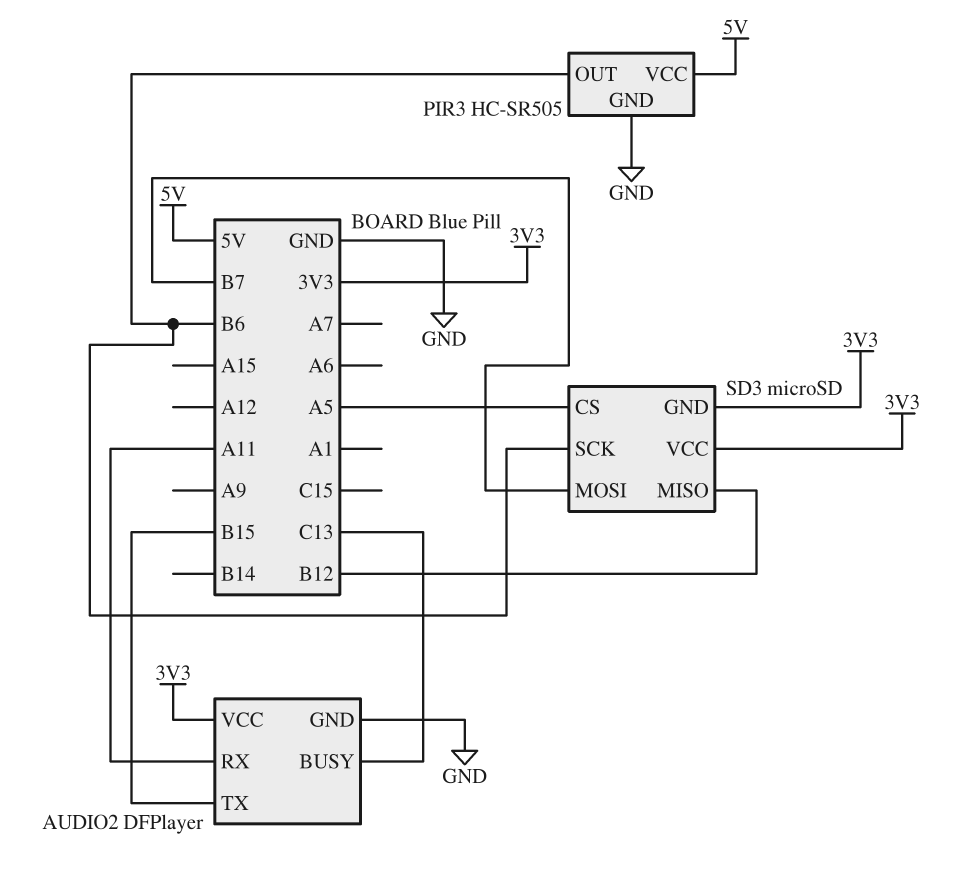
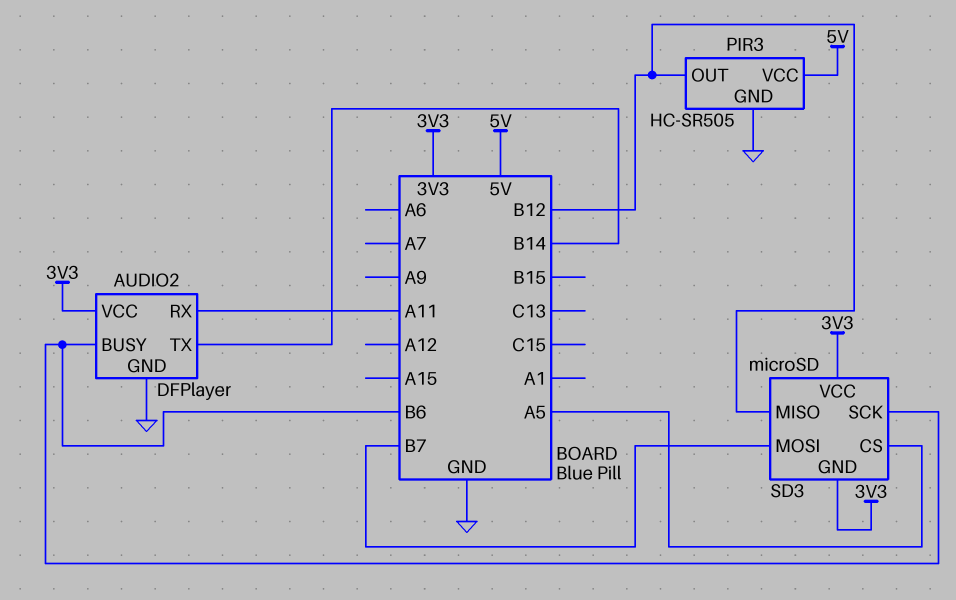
AUDIO2 pin BUSY: C13 -> B6
AUDIO2 pin TX: B15 -> B14
PIR3 pin OUT: B6 -> B12

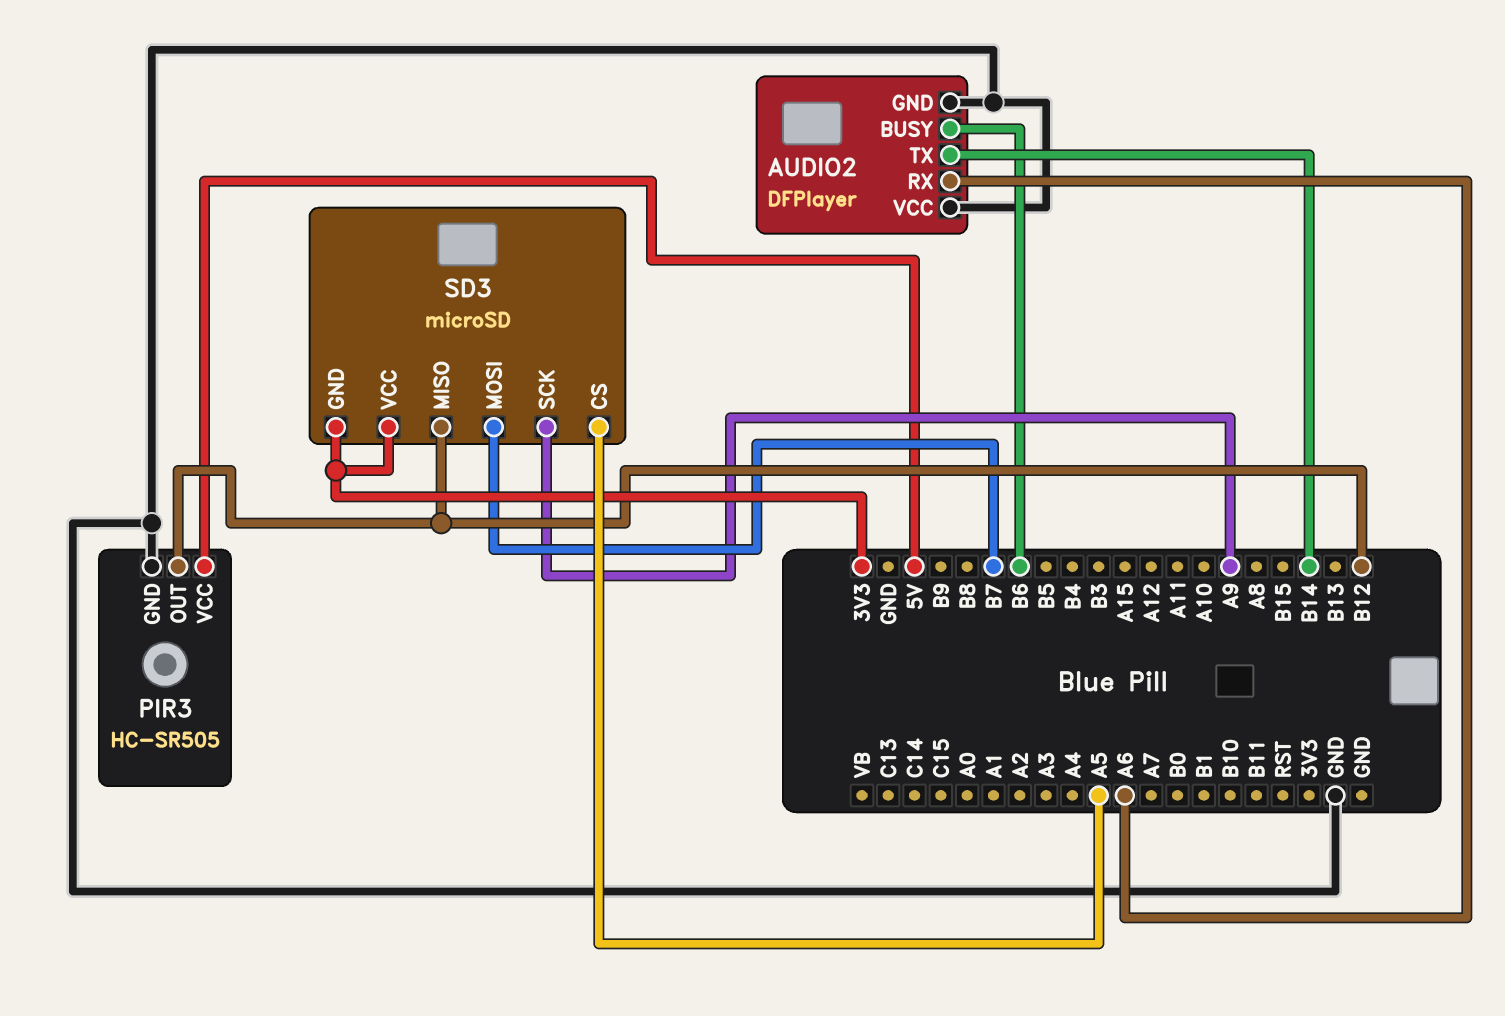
AUDIO2 pin RX: A11 -> A6
AUDIO2 pin VCC: 3V3 -> GND
SD3 pin SCK: B6 -> A9

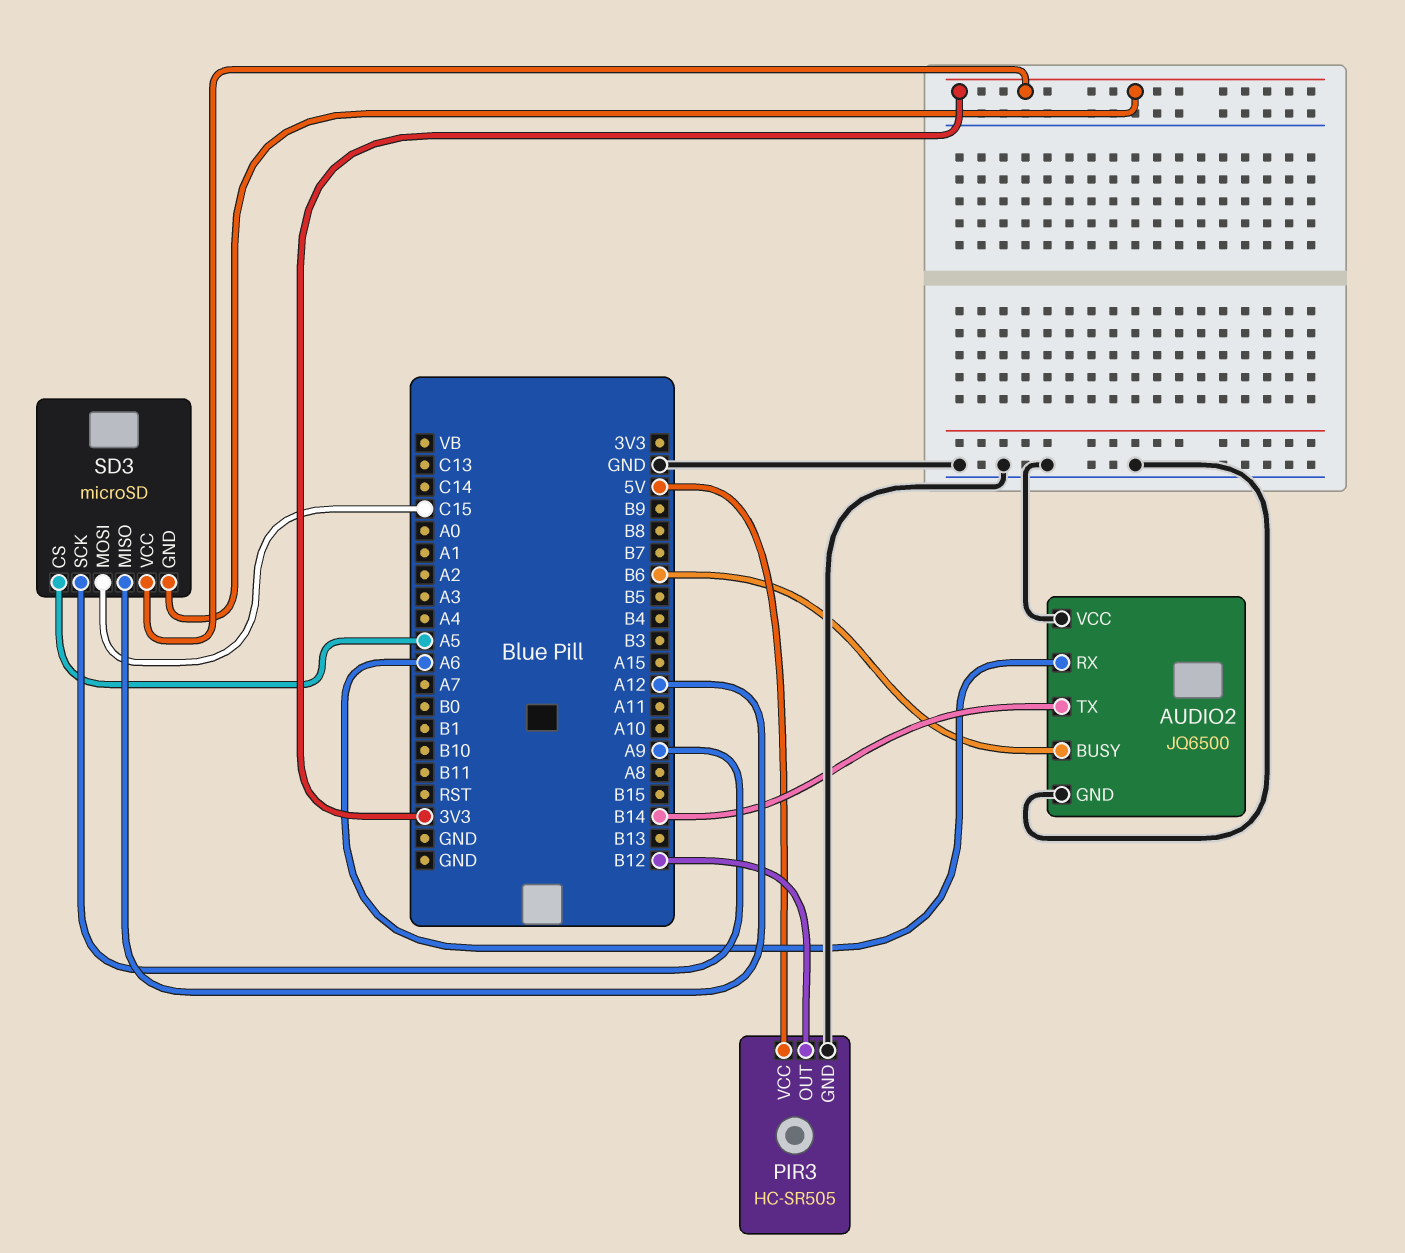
AUDIO2: DFPlayer -> JQ6500
SD3 pin MISO: B12 -> A12
SD3 pin MOSI: B7 -> C15

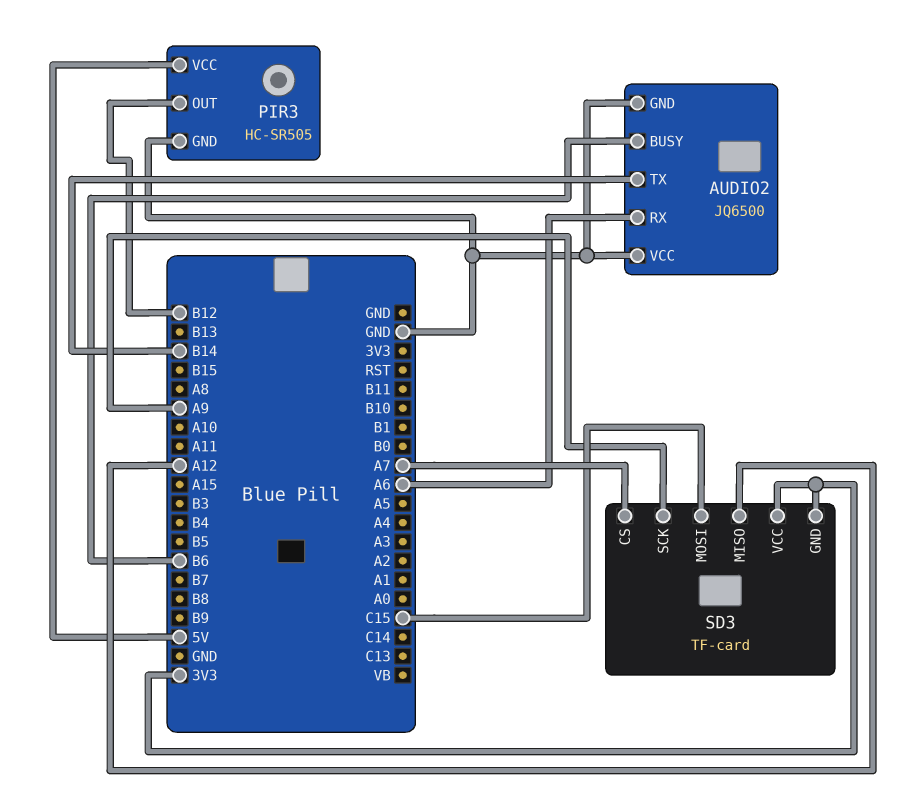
SD3: microSD -> TF-card
SD3 pin CS: A5 -> A7

